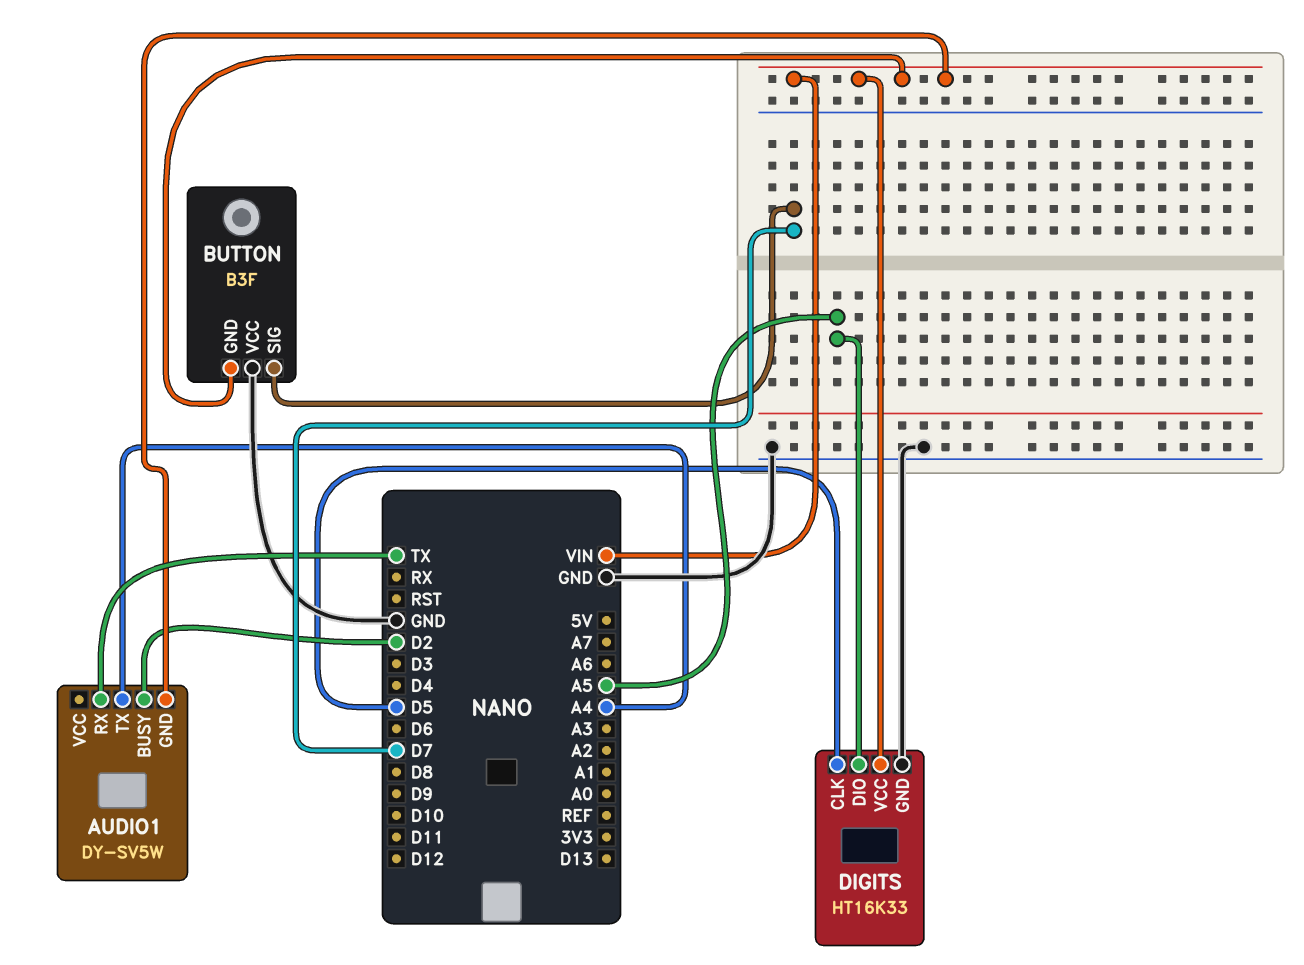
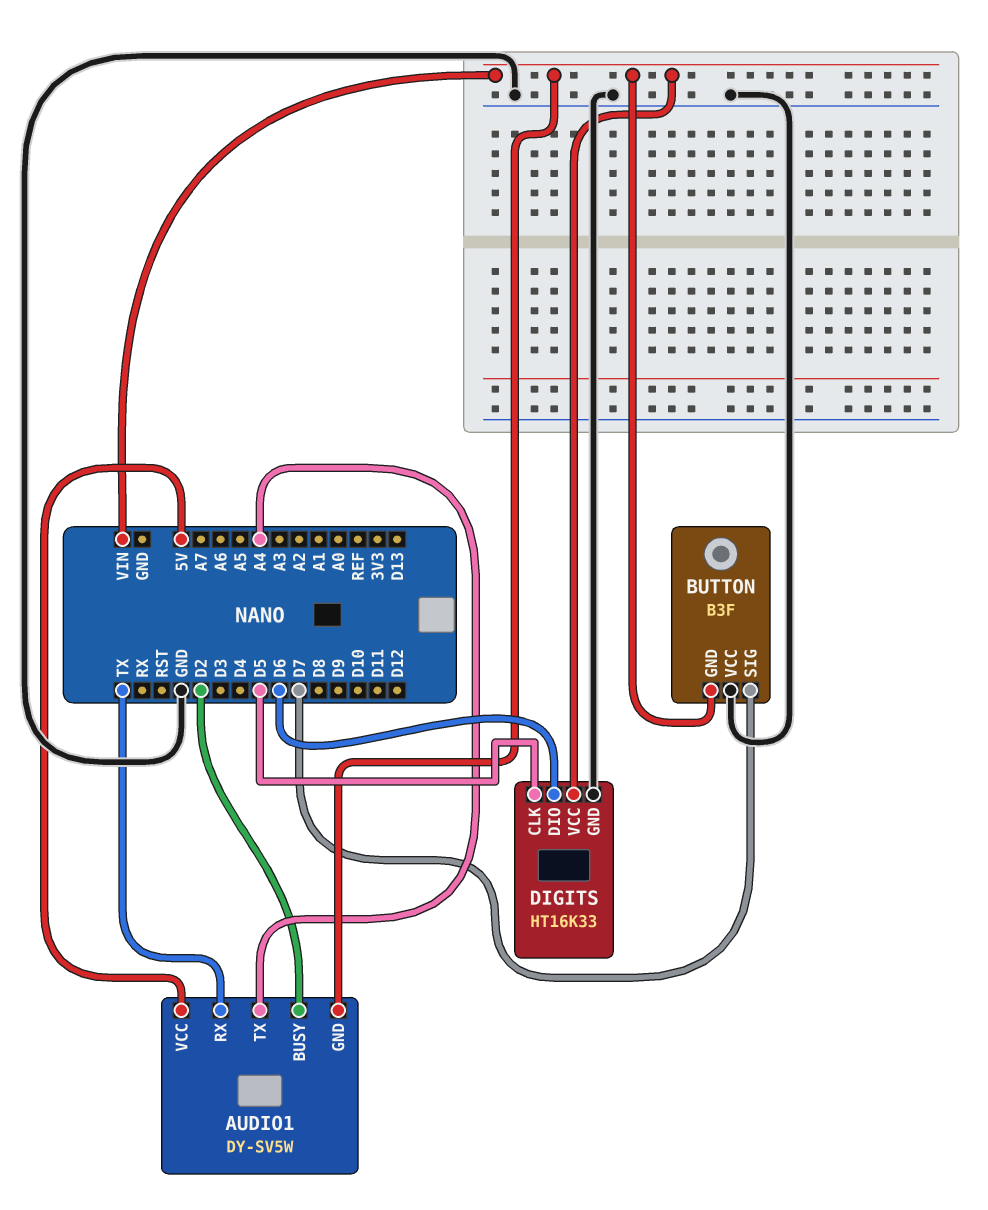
AUDIO1 pin VCC: none -> 5V
DIGITS pin DIO: A5 -> D6

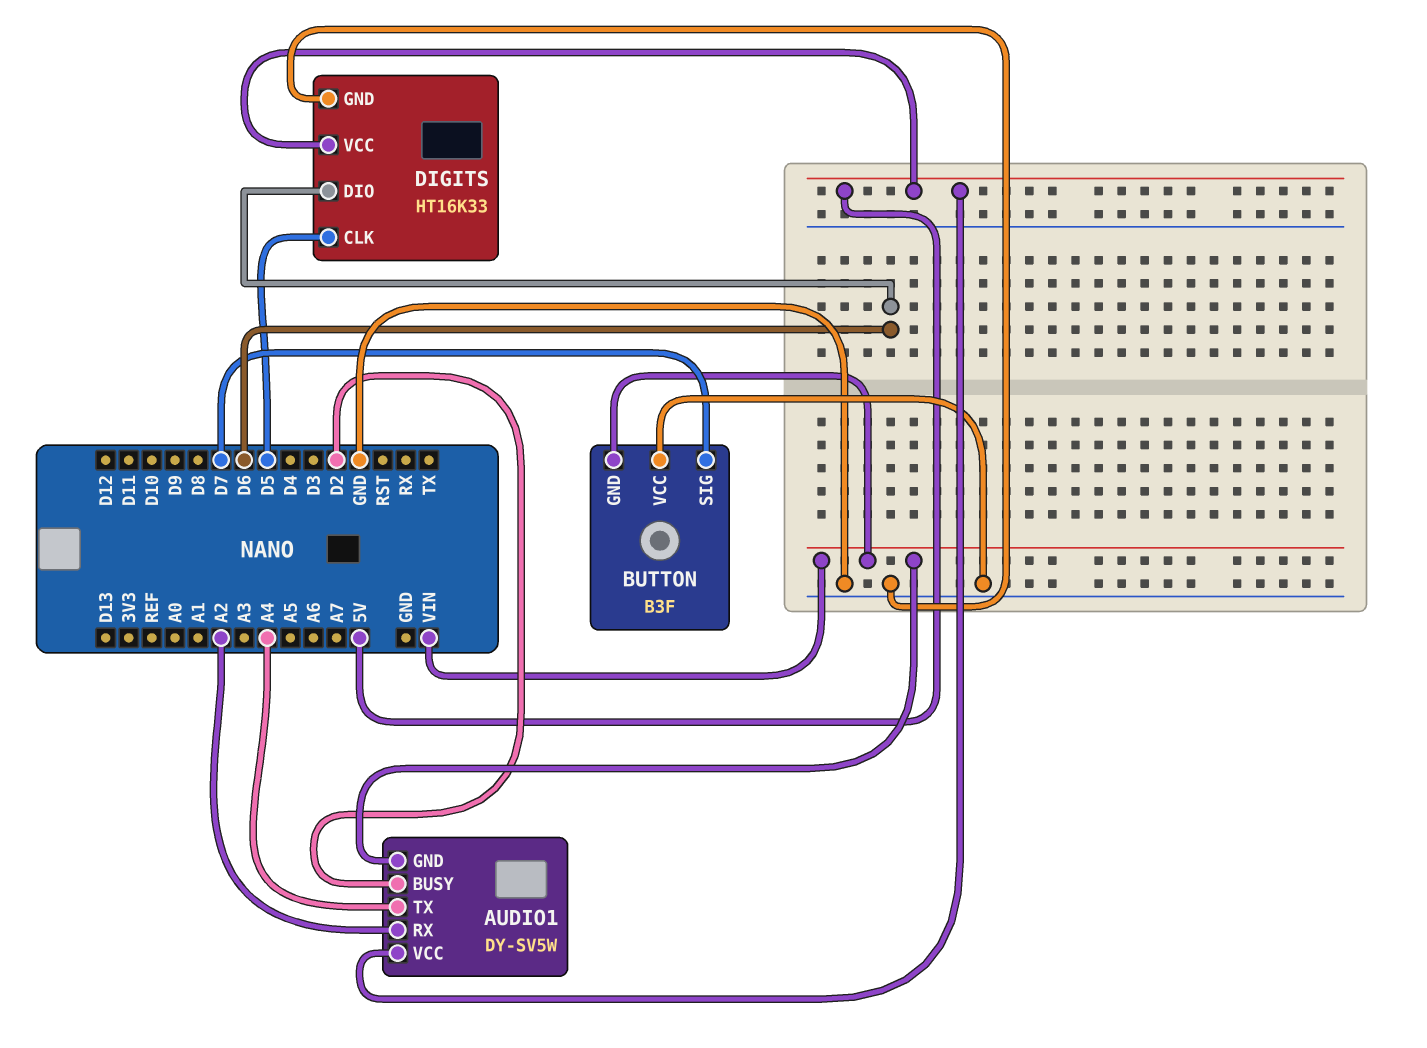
AUDIO1 pin RX: TX -> A2
DIGITS pin VCC: VIN -> 5V

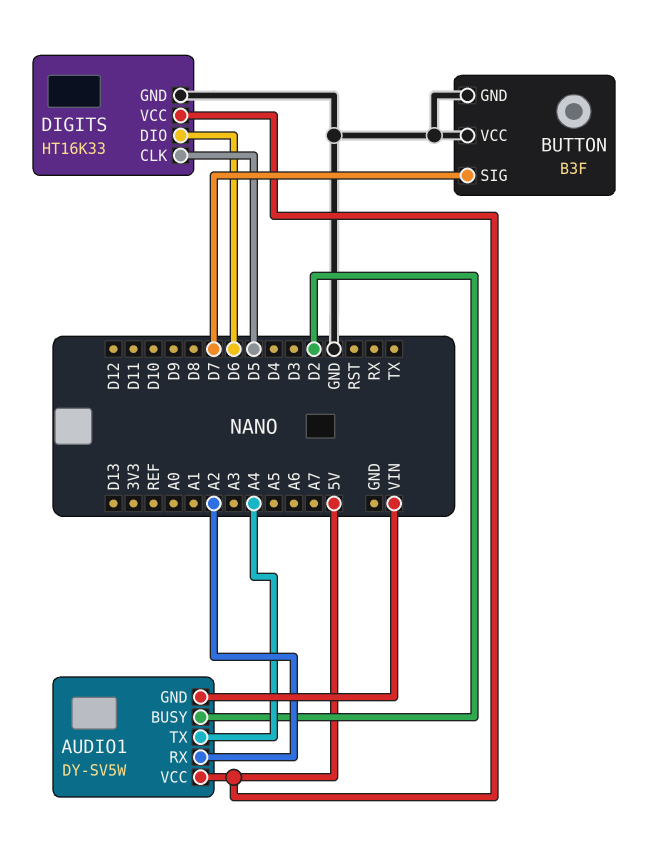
BUTTON pin GND: VIN -> GND

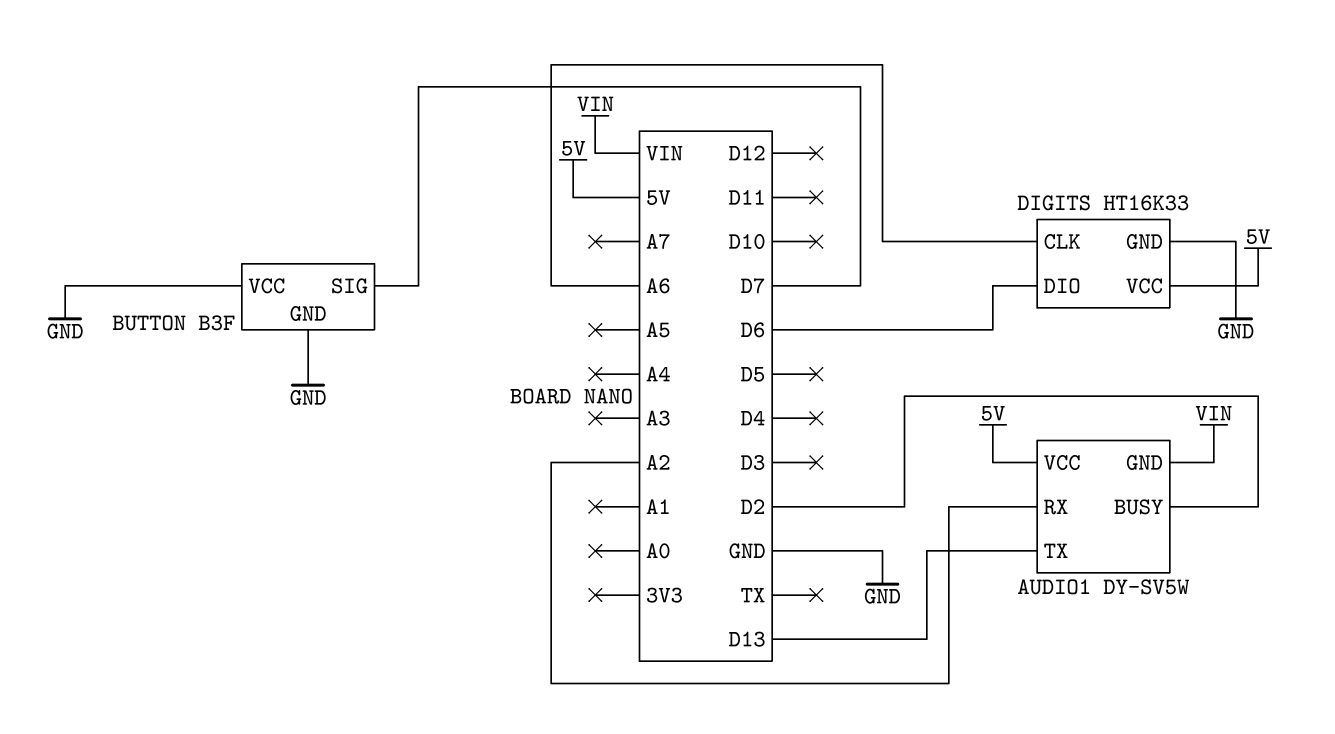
AUDIO1 pin TX: A4 -> D13
DIGITS pin CLK: D5 -> A6

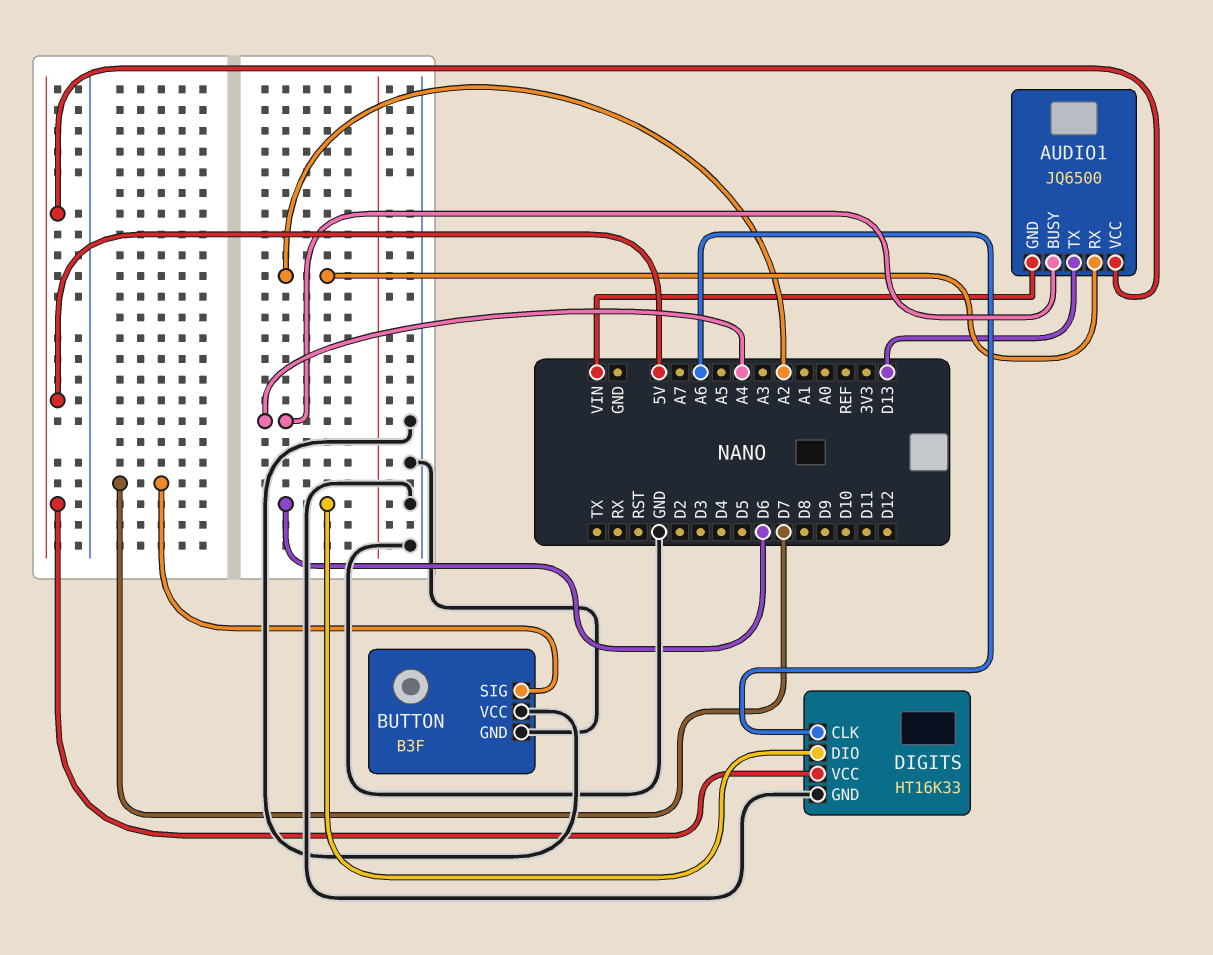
AUDIO1: DY-SV5W -> JQ6500
AUDIO1 pin BUSY: D2 -> A4

